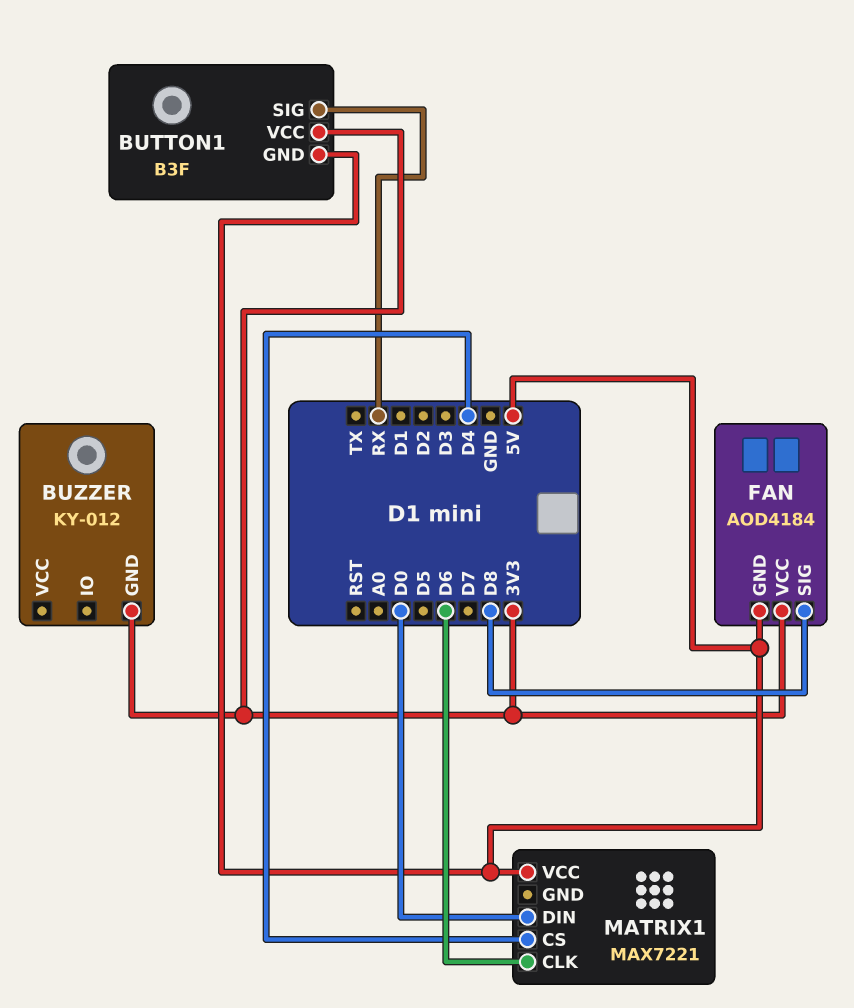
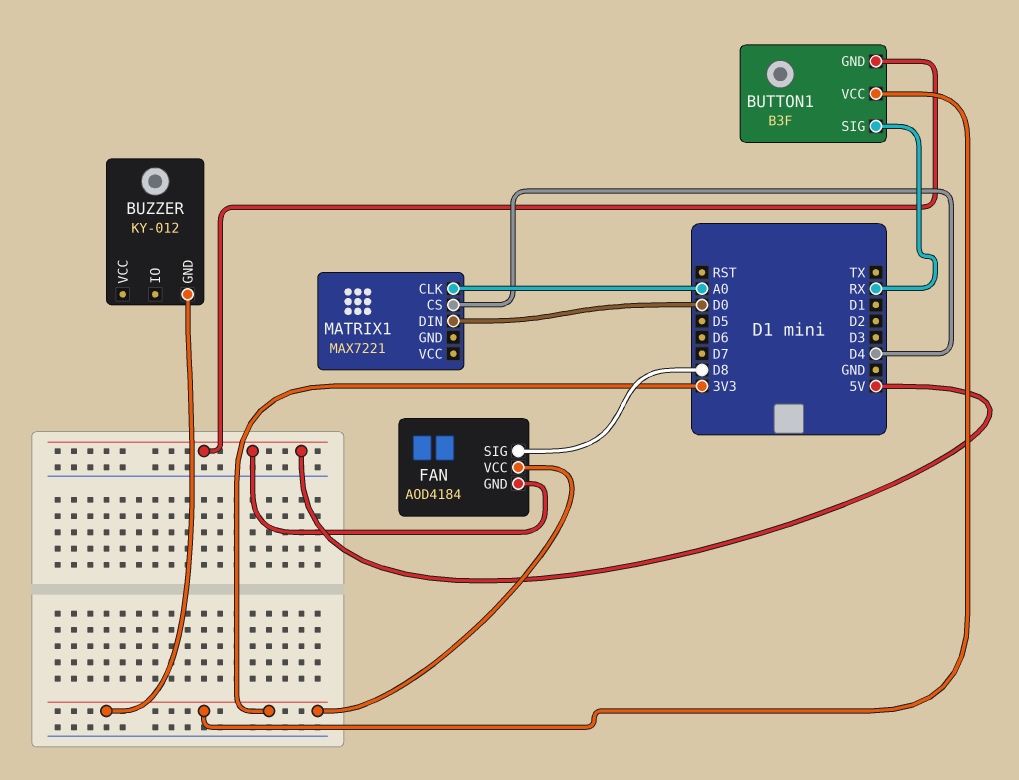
MATRIX1 pin CLK: D6 -> A0
MATRIX1 pin VCC: 5V -> none

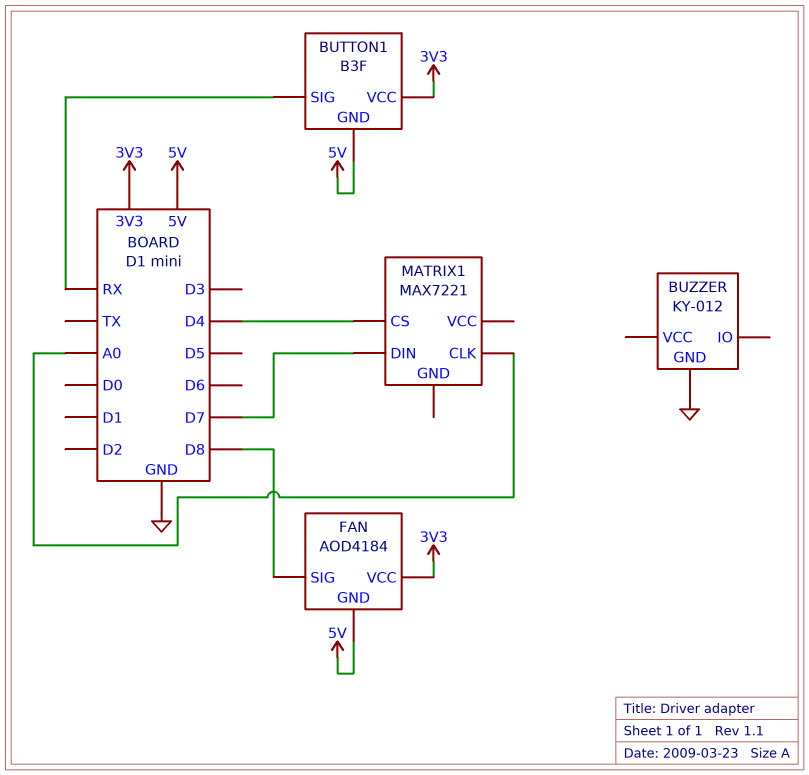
BUZZER pin GND: 3V3 -> GND
MATRIX1 pin DIN: D0 -> D7

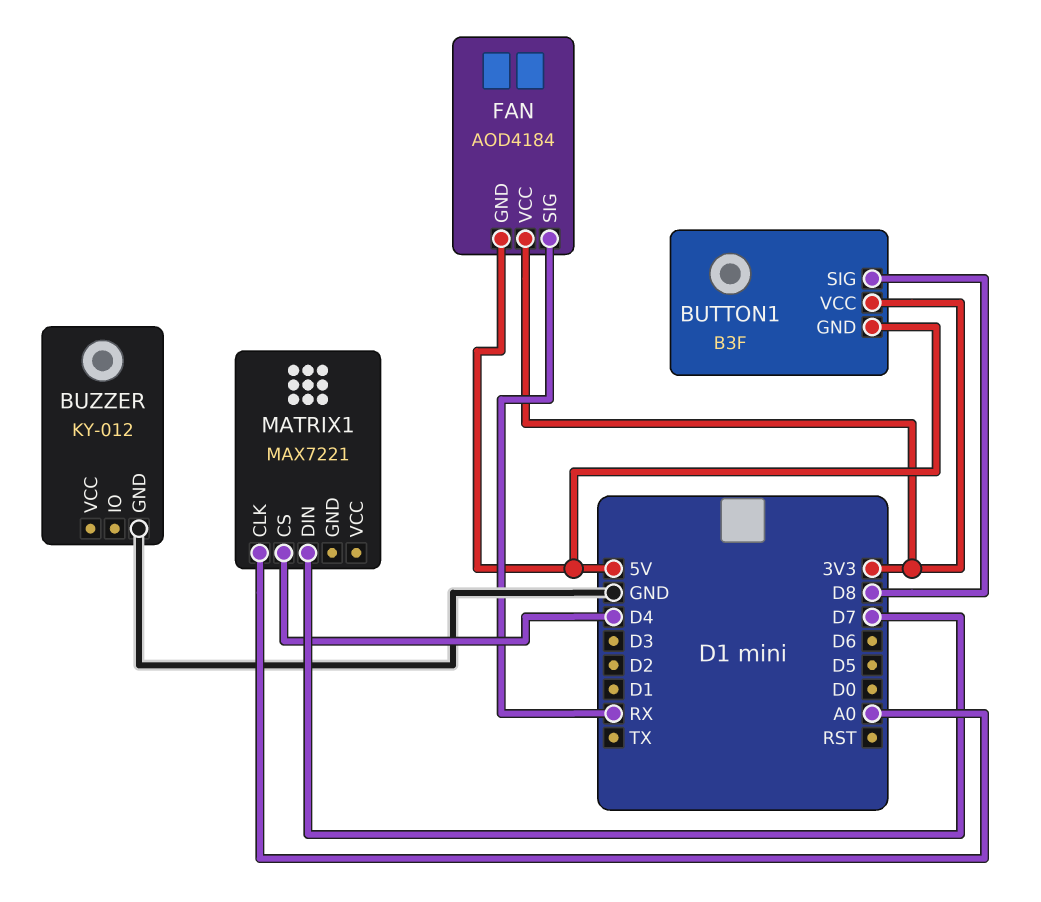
BUTTON1 pin SIG: RX -> D8
FAN pin SIG: D8 -> RX

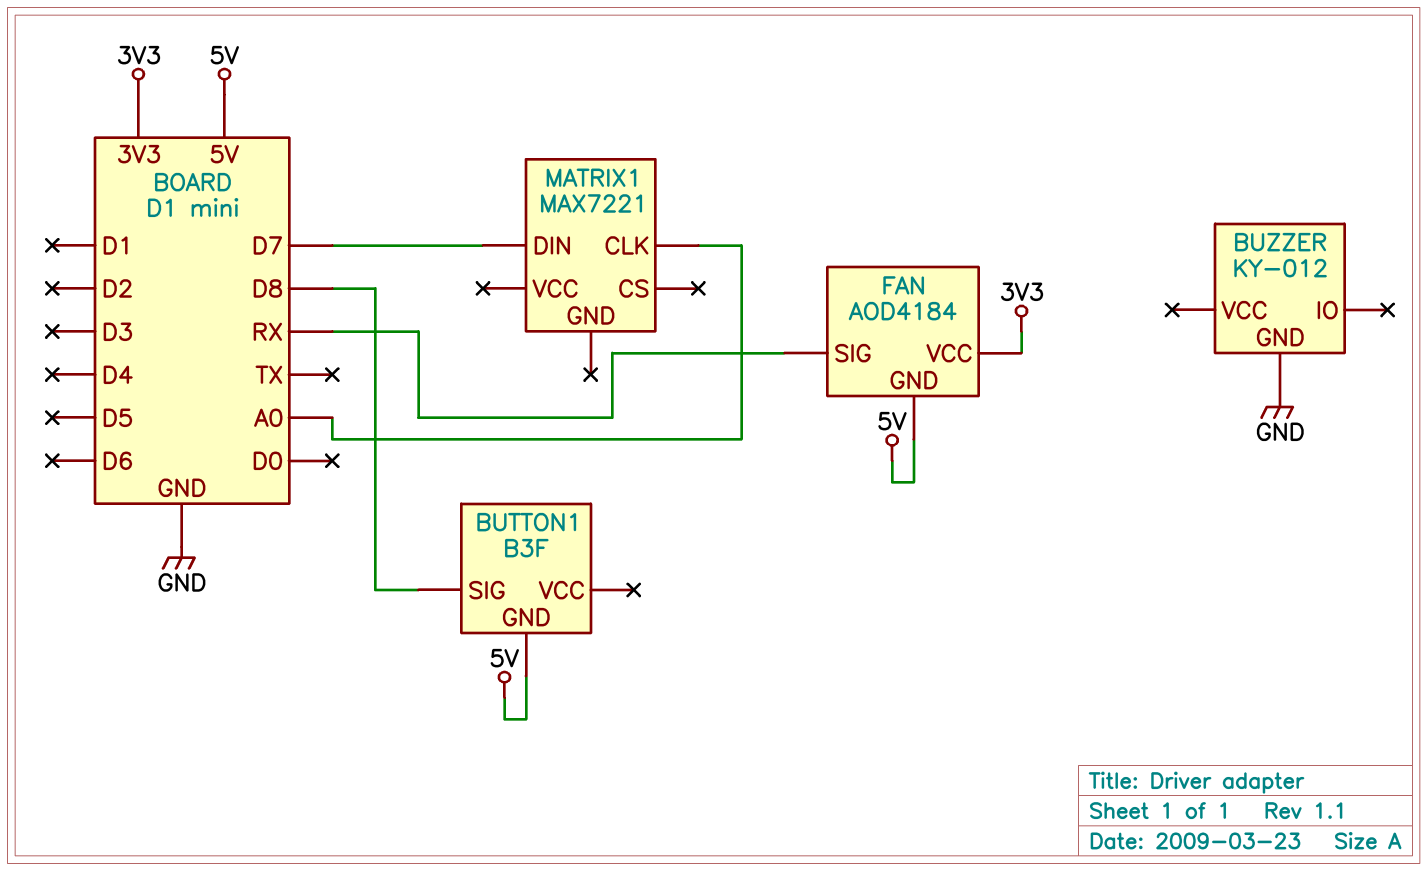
BUTTON1 pin VCC: 3V3 -> none
MATRIX1 pin CS: D4 -> none

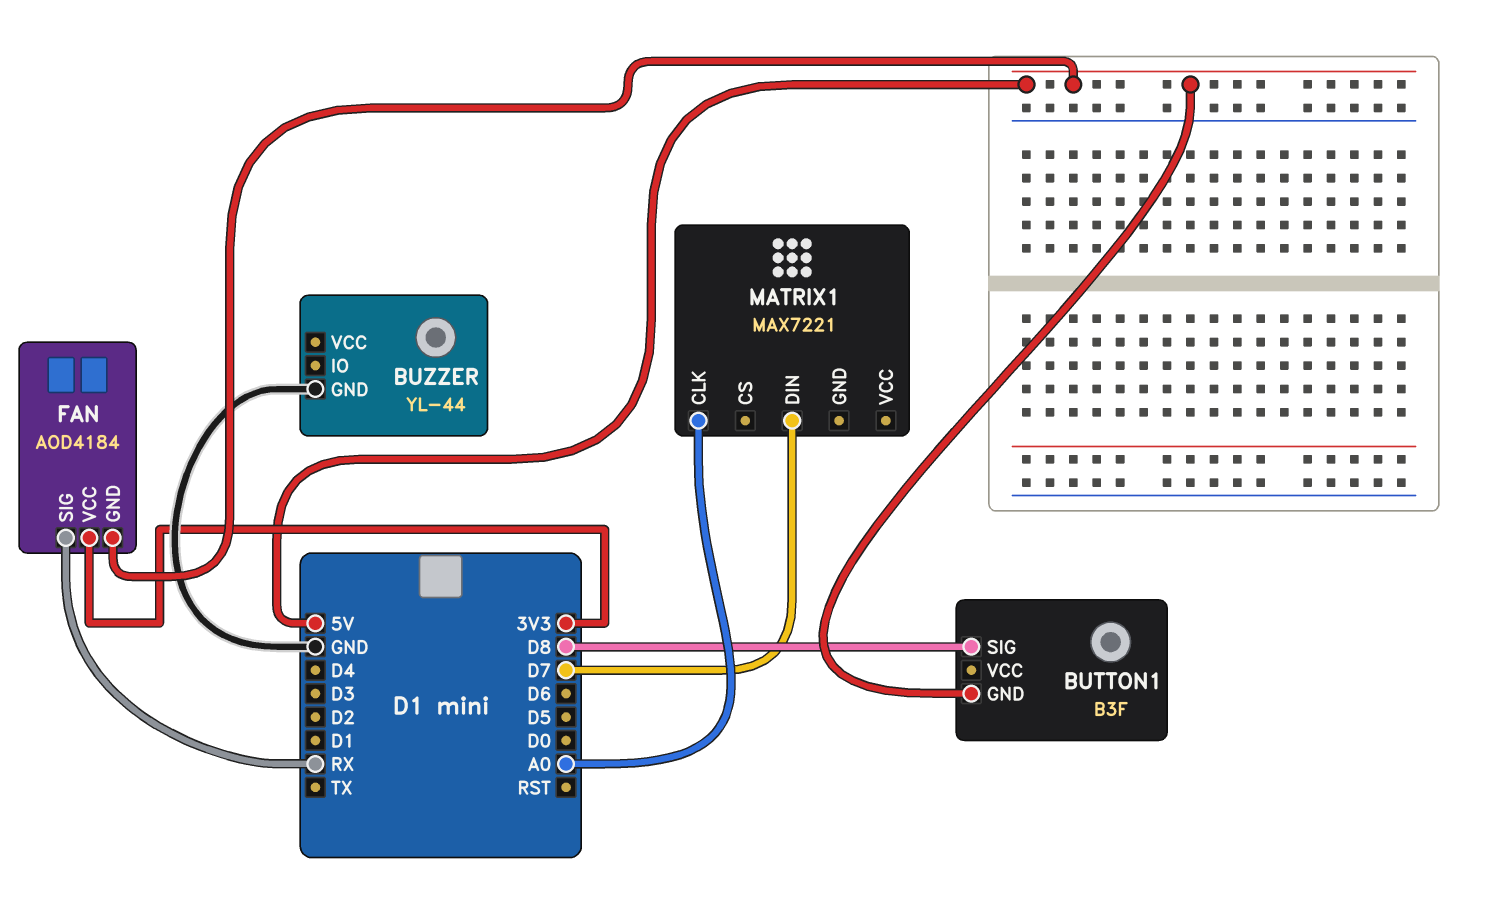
BUZZER: KY-012 -> YL-44

